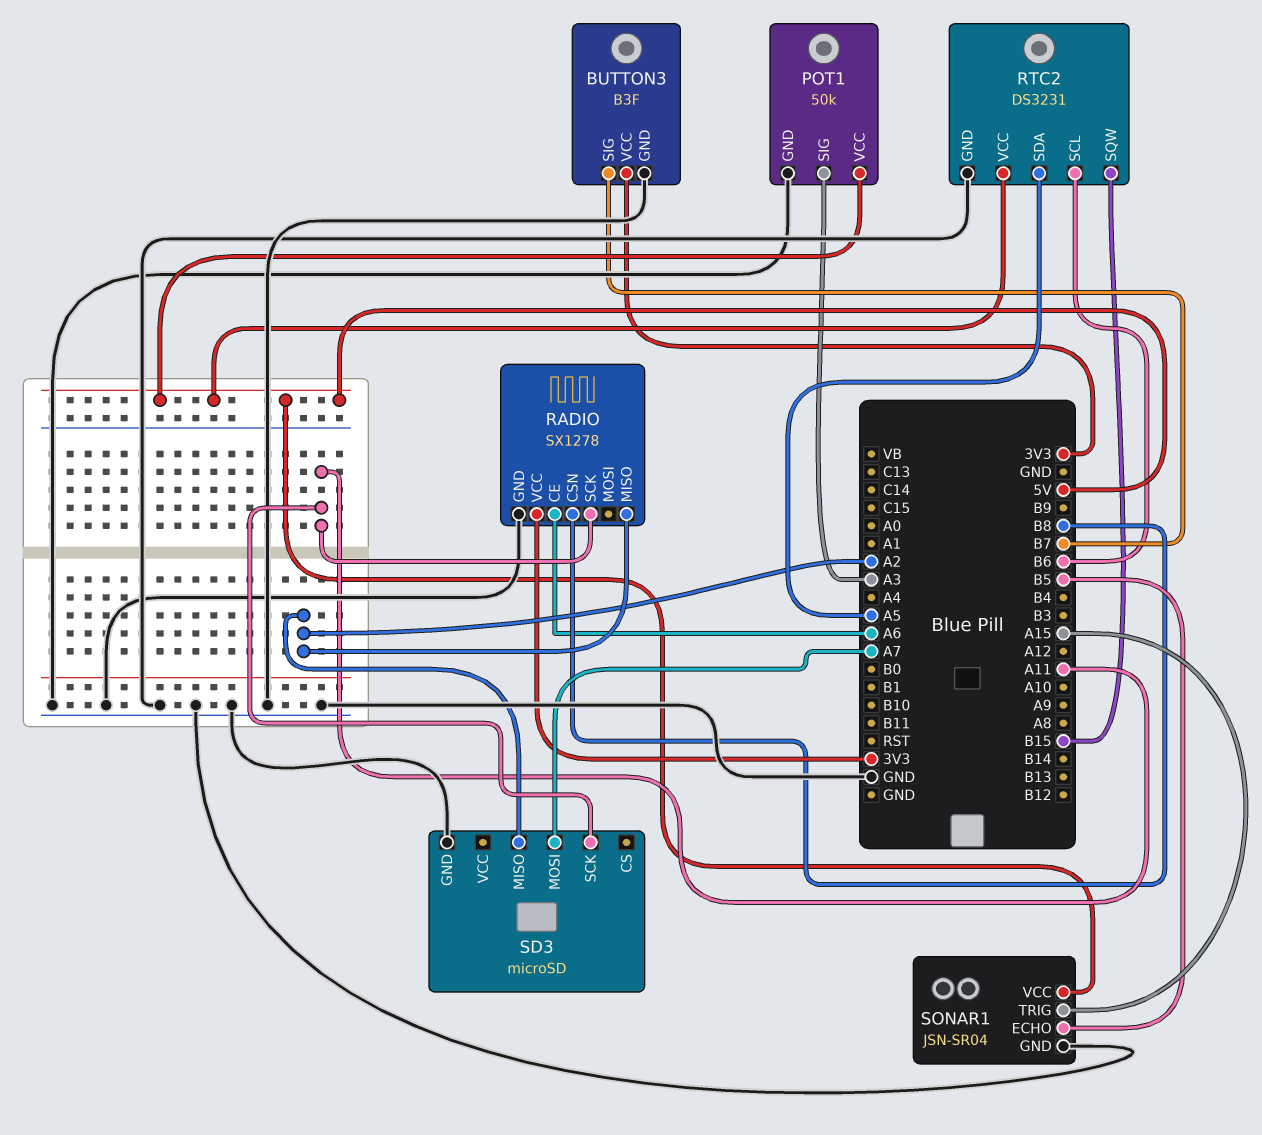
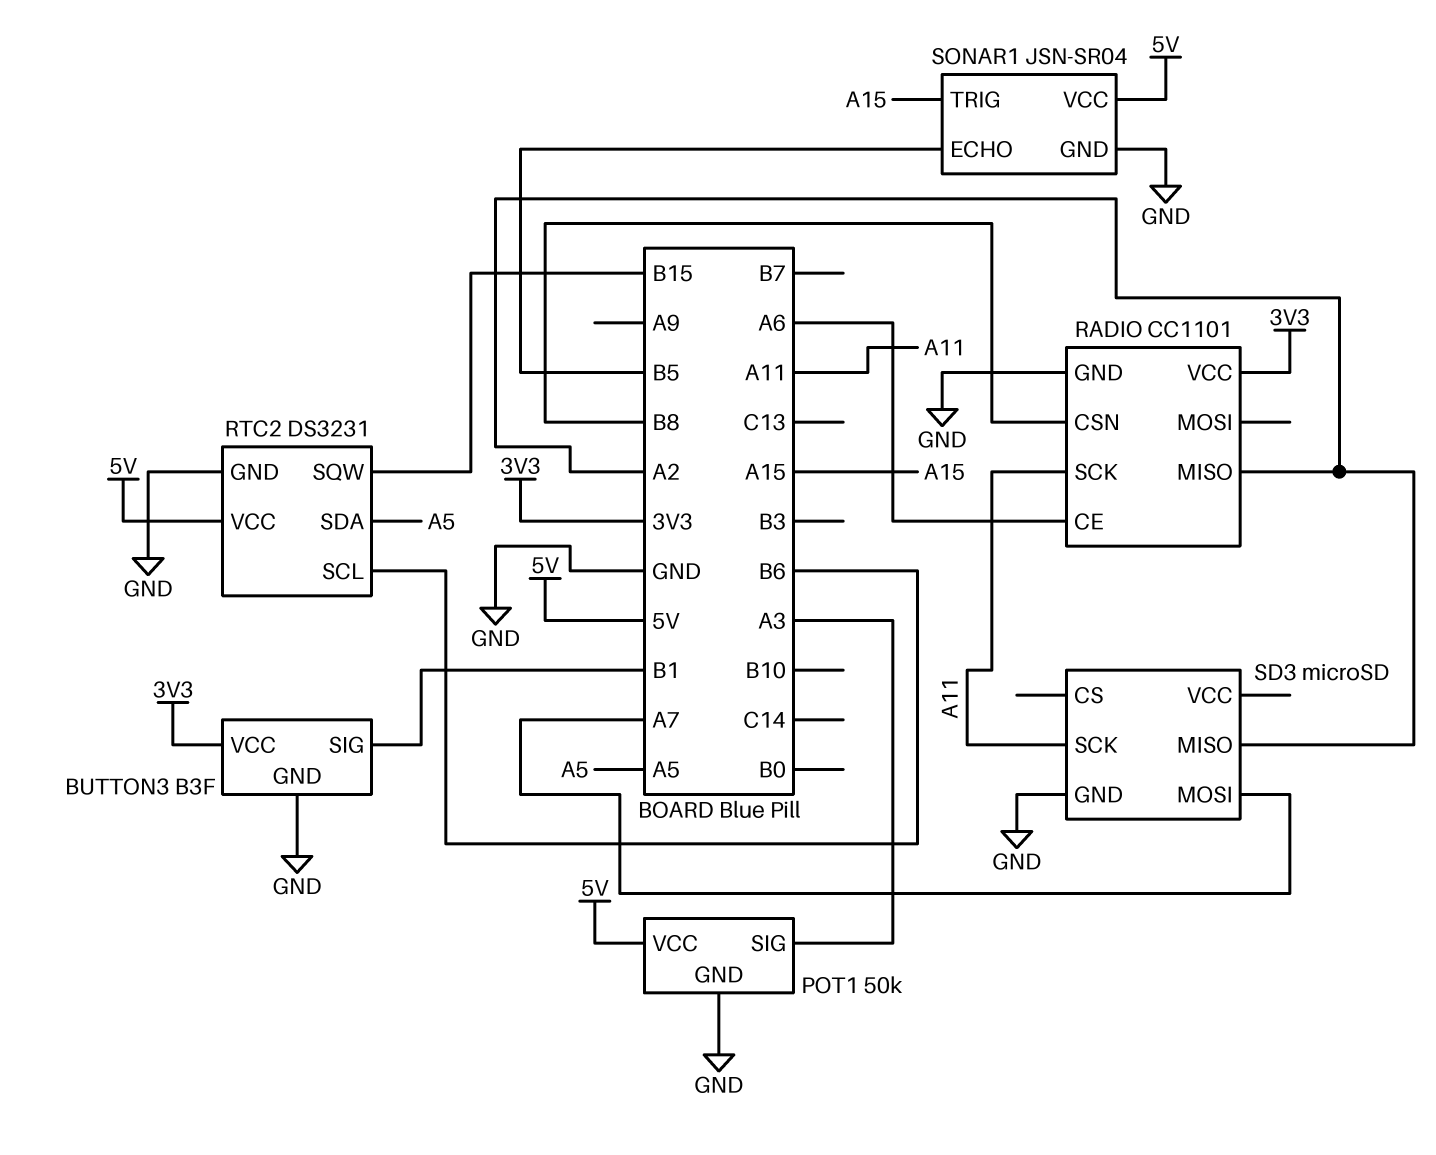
BUTTON3 pin SIG: B7 -> B1
RADIO: SX1278 -> CC1101

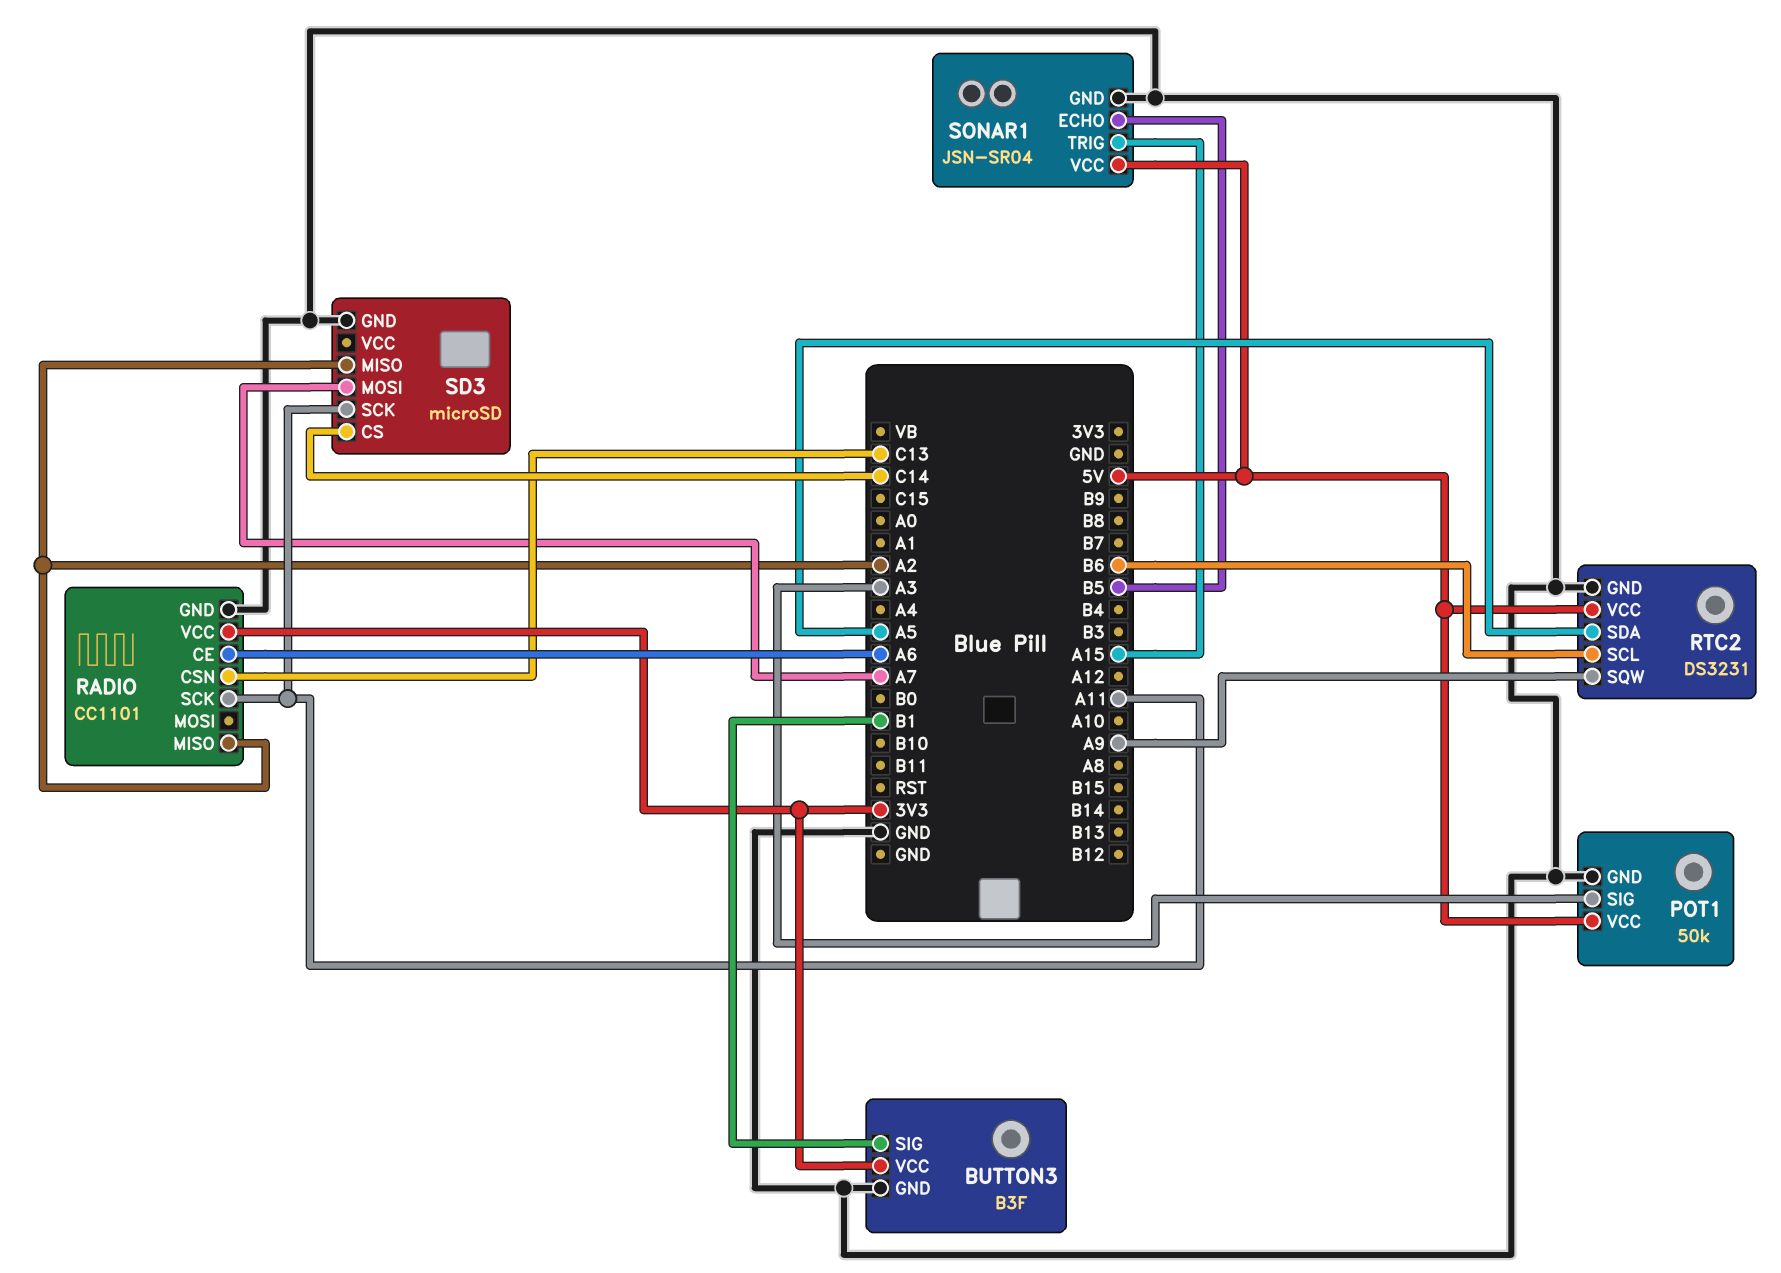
RADIO pin CSN: B8 -> C13
RTC2 pin SQW: B15 -> A9
SD3 pin CS: none -> C14

